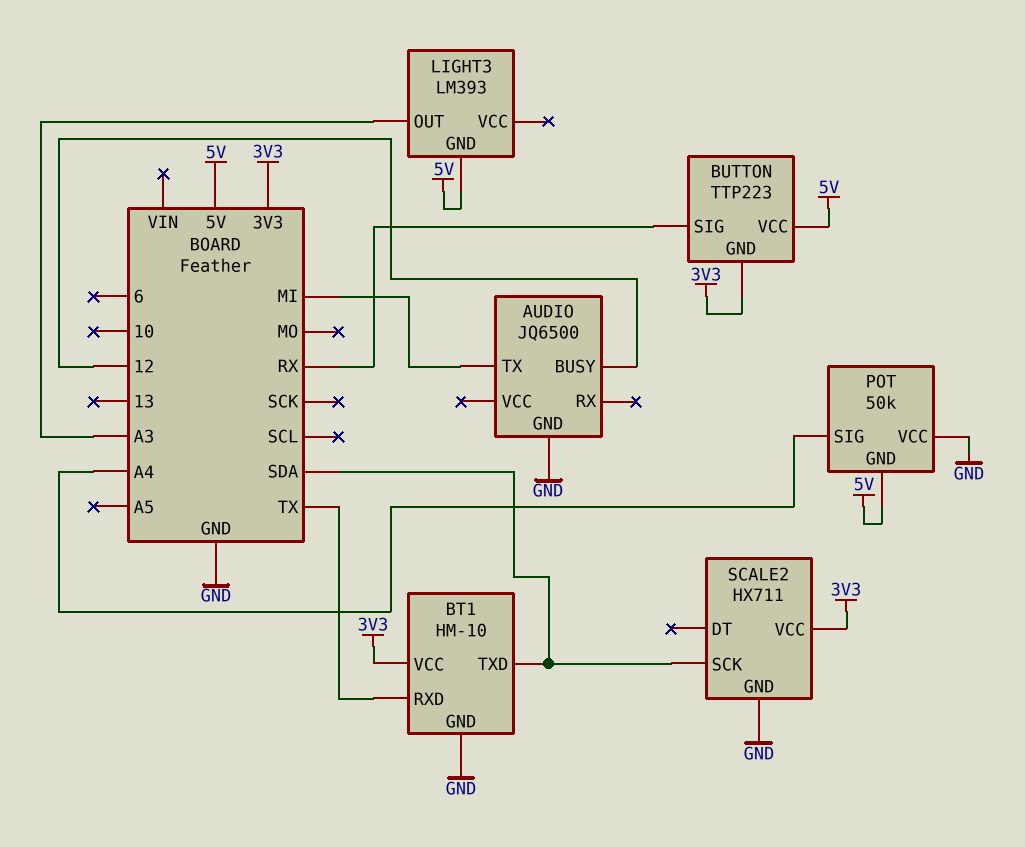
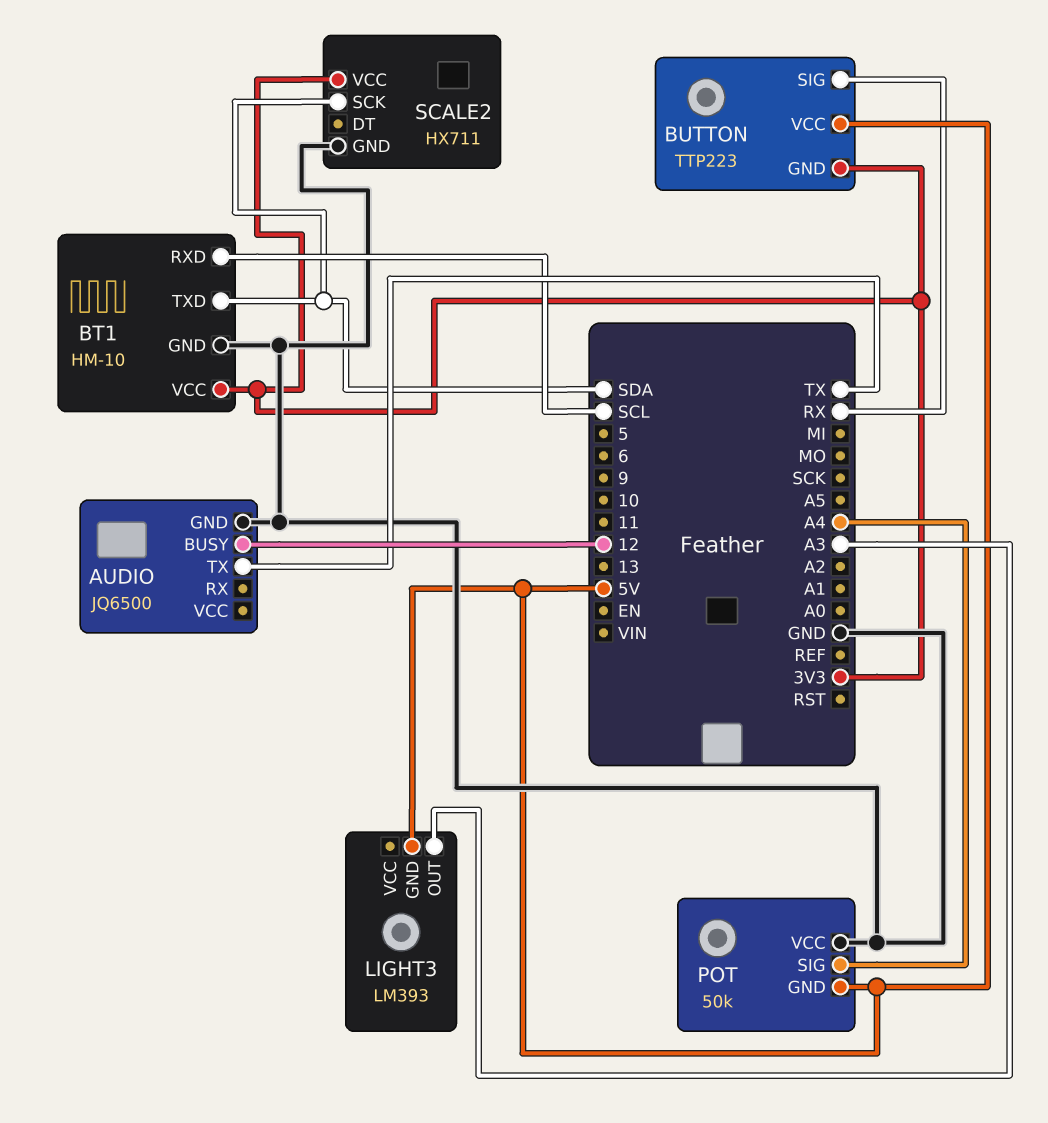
AUDIO pin TX: MI -> TX
BT1 pin RXD: TX -> SCL

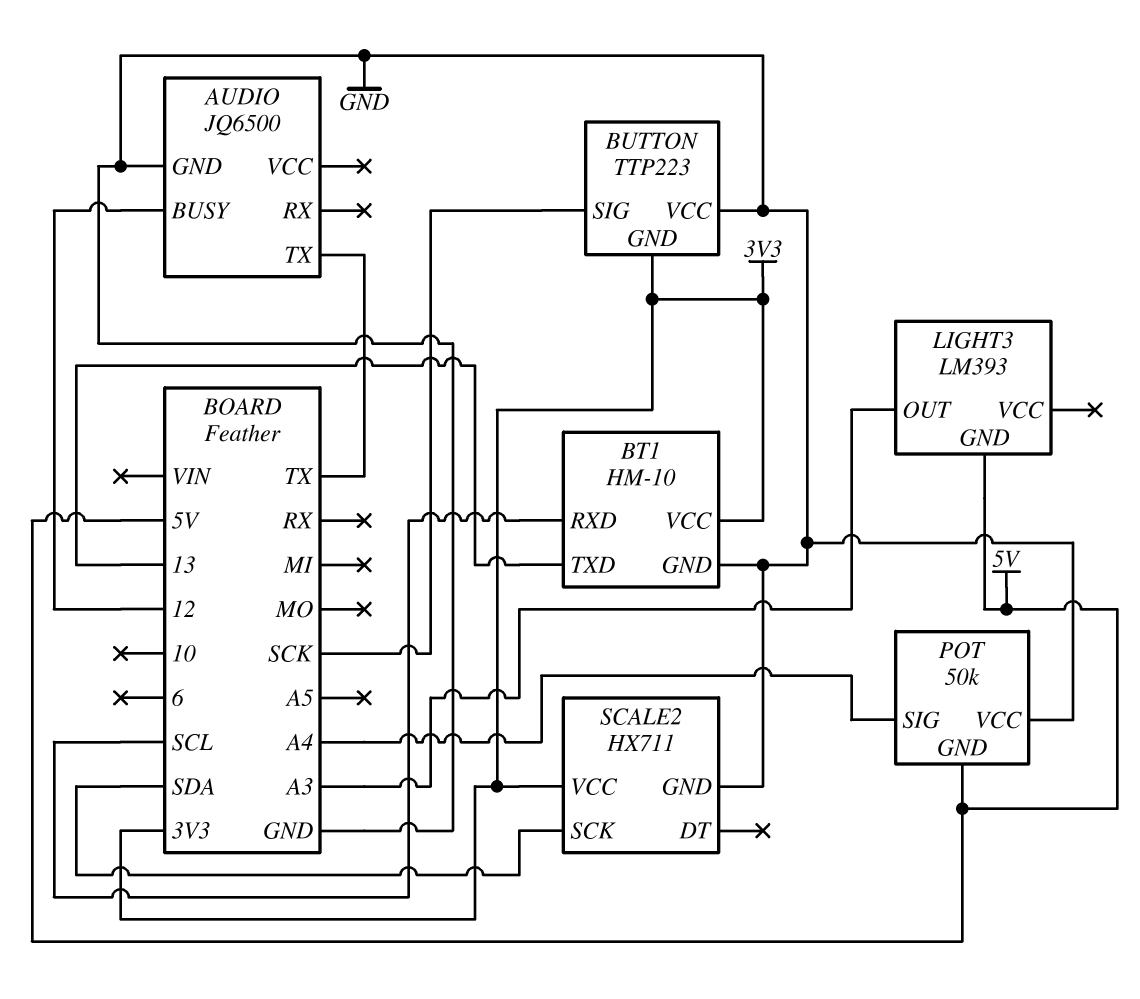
BT1 pin TXD: SDA -> 13
BUTTON pin SIG: RX -> SCK
BUTTON pin VCC: 5V -> GND

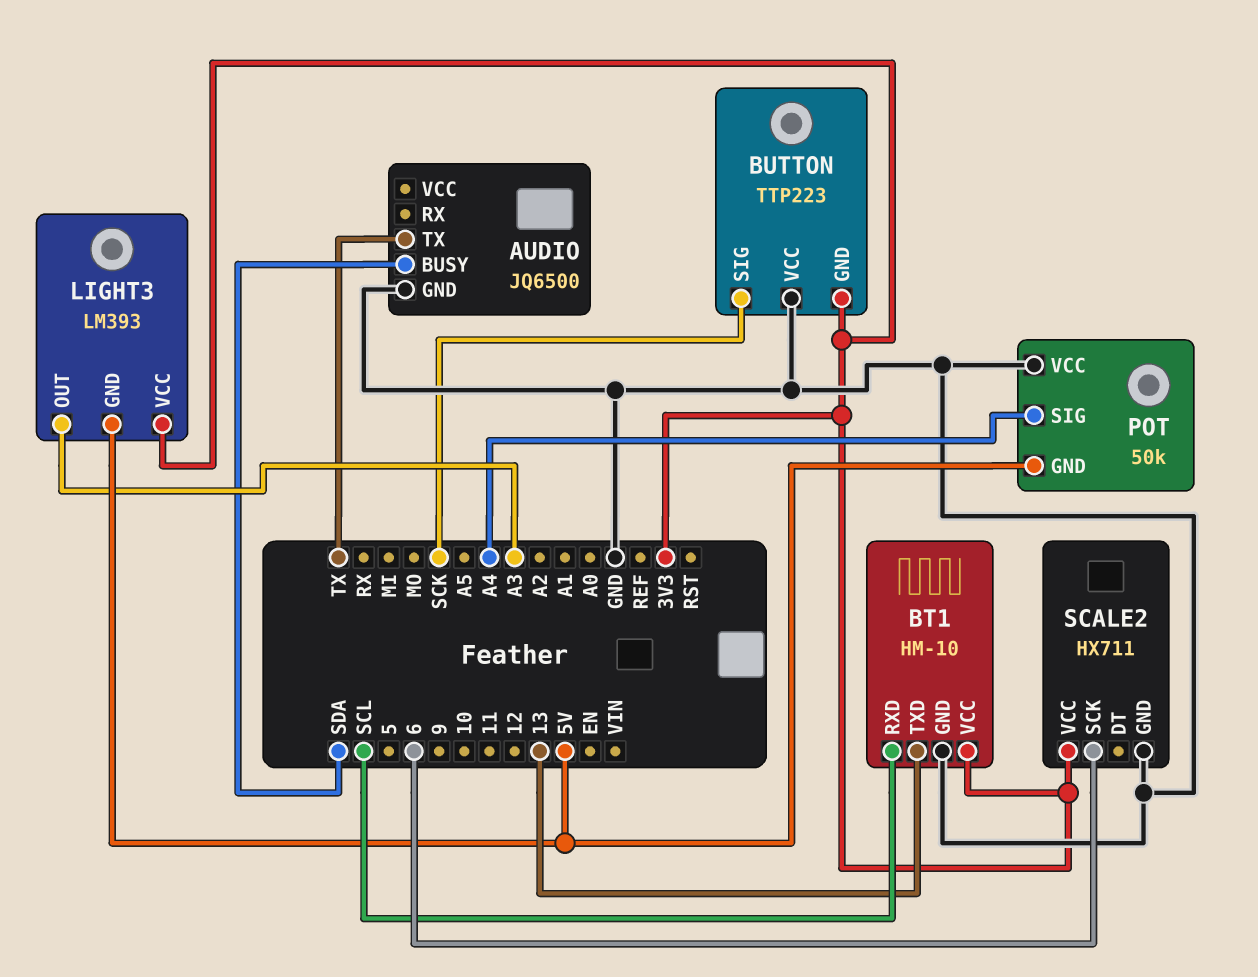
AUDIO pin BUSY: 12 -> SDA
LIGHT3 pin VCC: none -> 3V3
SCALE2 pin SCK: SDA -> 6

